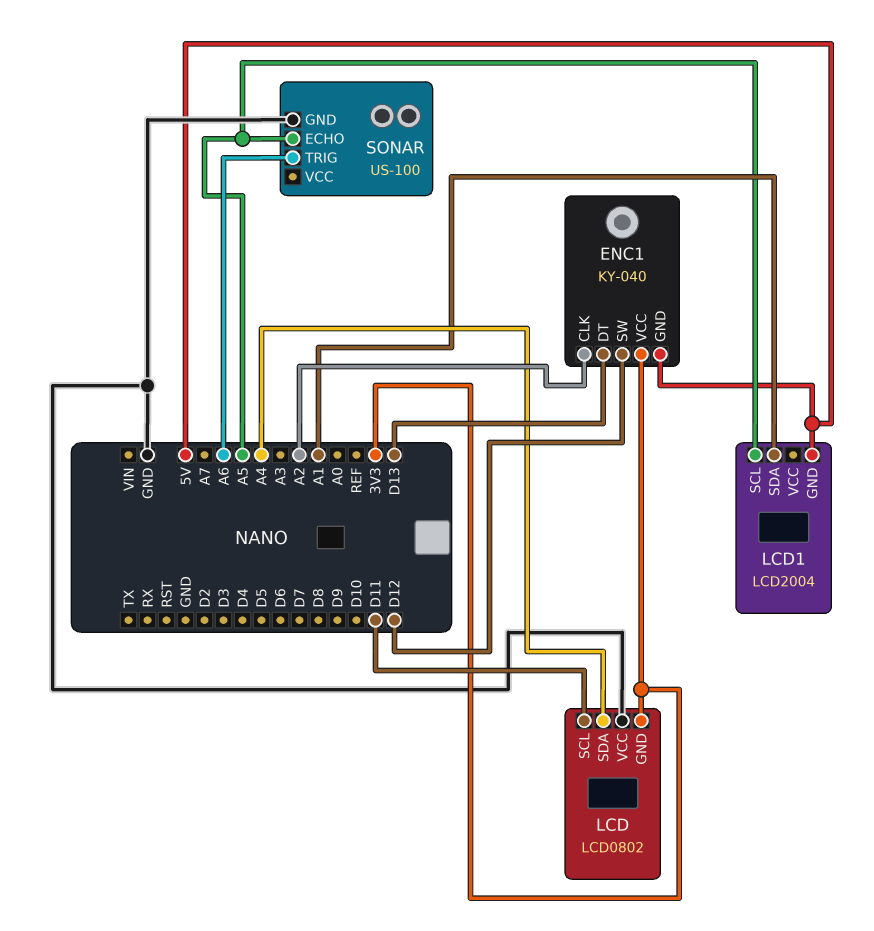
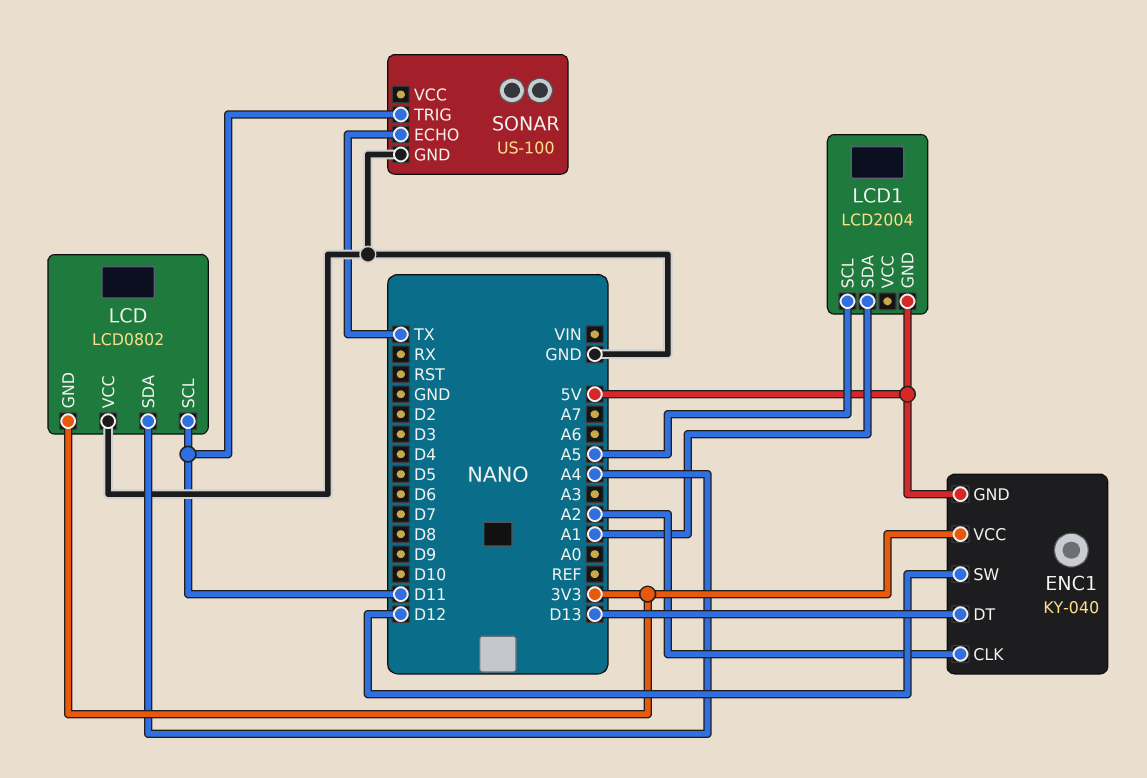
SONAR pin ECHO: A5 -> TX
SONAR pin TRIG: A6 -> D11

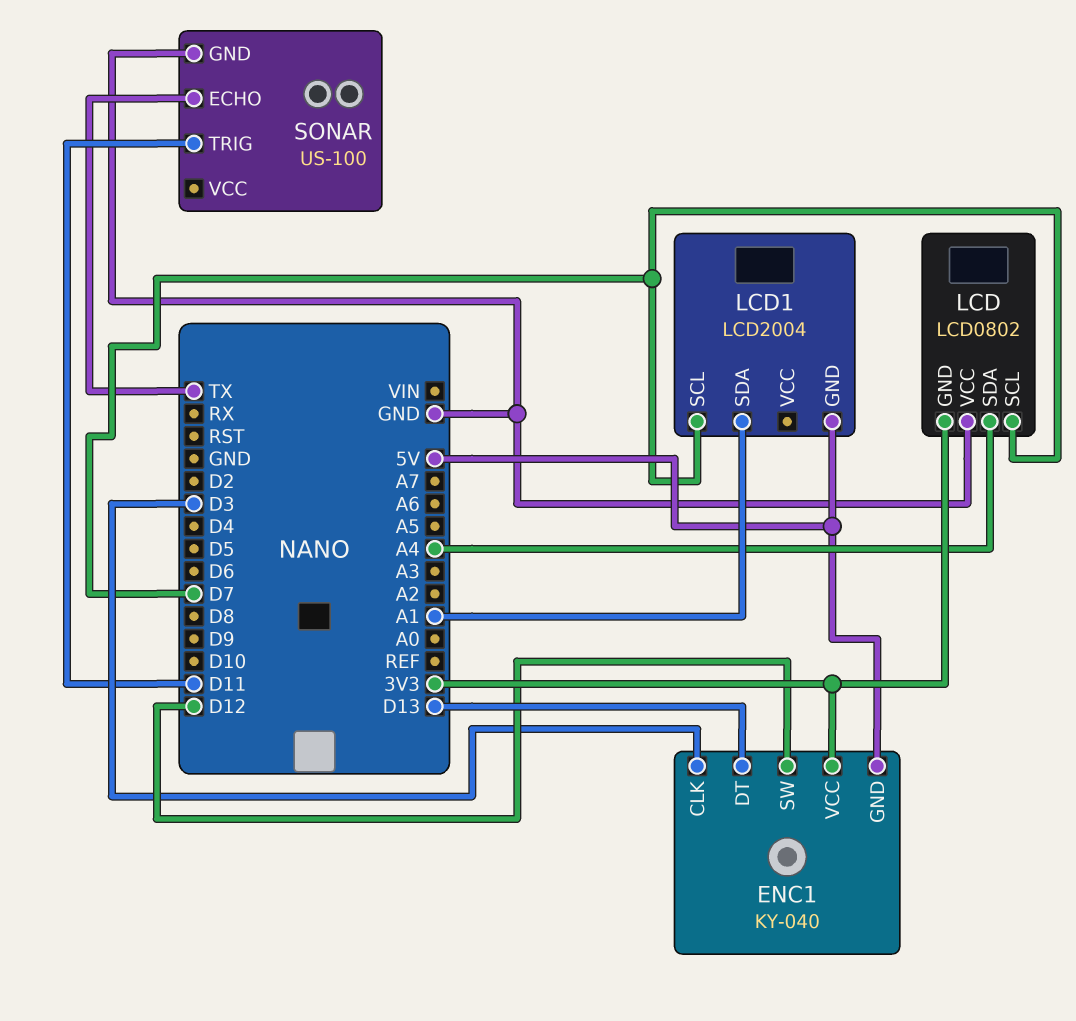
ENC1 pin CLK: A2 -> D3
LCD pin SCL: D11 -> D7
LCD1 pin SCL: A5 -> D7

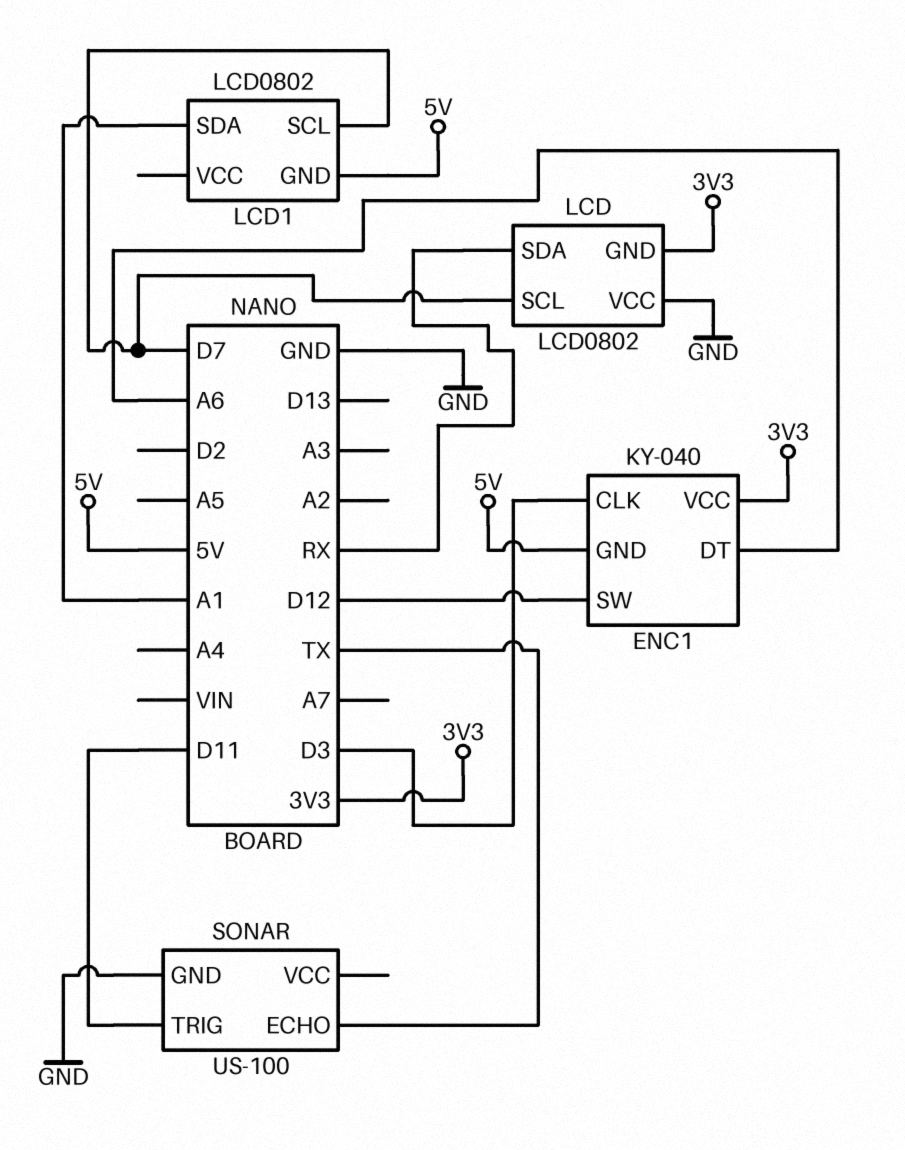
ENC1 pin DT: D13 -> A6
LCD pin SDA: A4 -> RX
LCD1: LCD2004 -> LCD0802

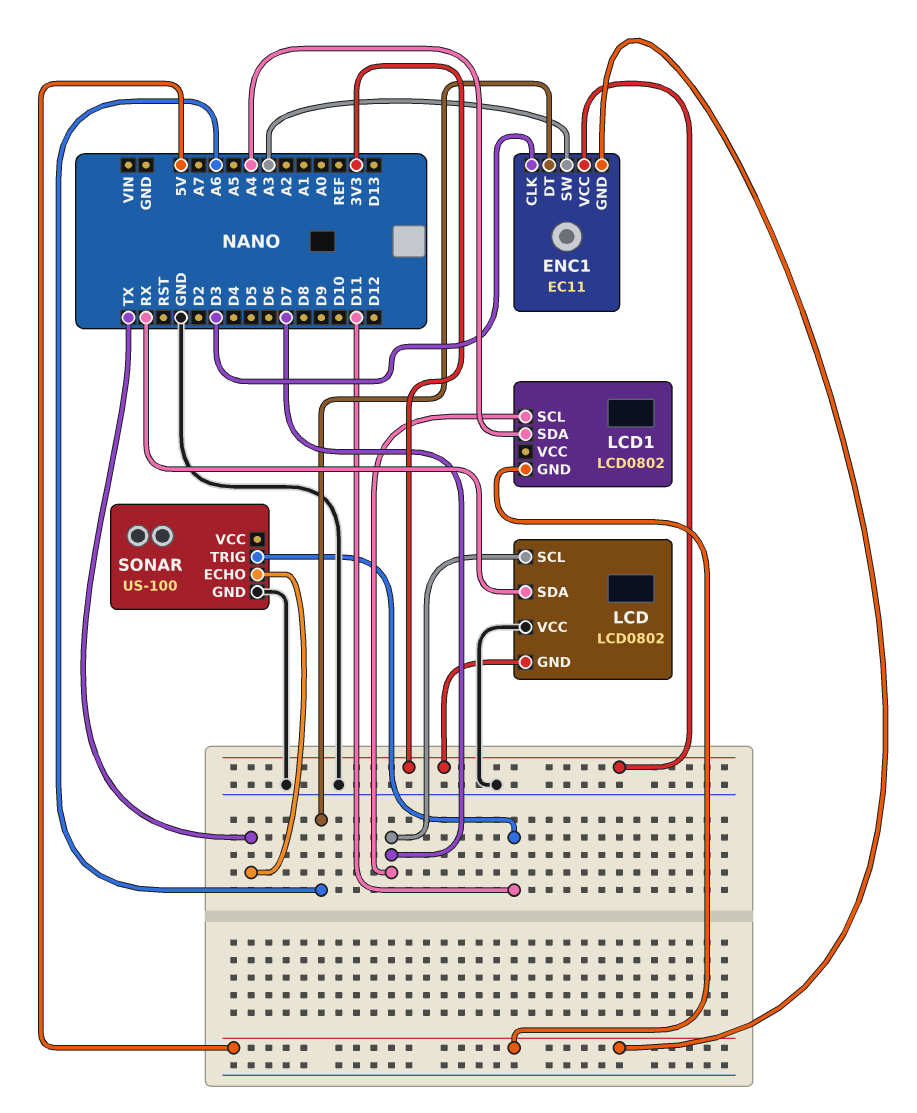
ENC1: KY-040 -> EC11
ENC1 pin SW: D12 -> A3
LCD1 pin SDA: A1 -> A4

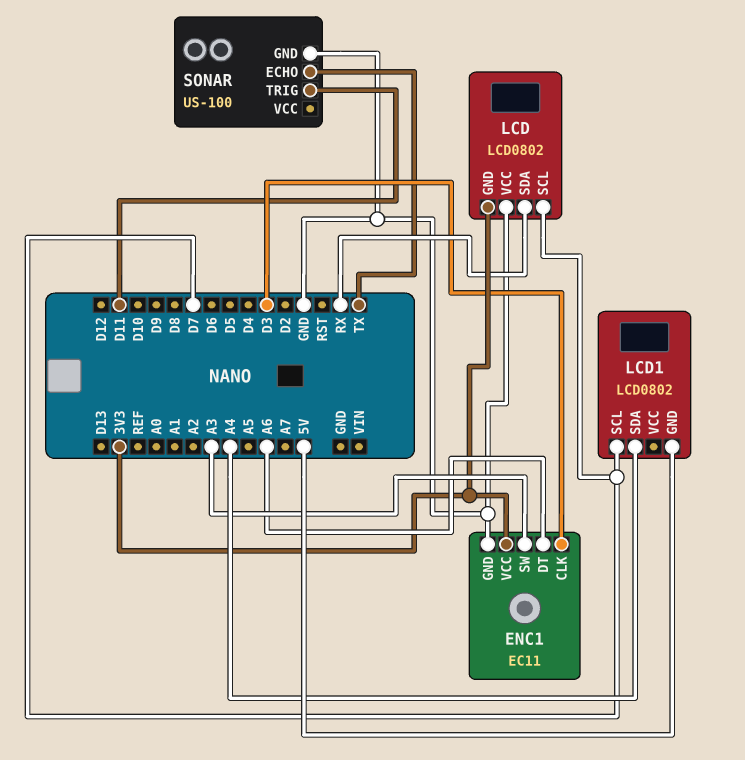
ENC1 pin GND: 5V -> GND

